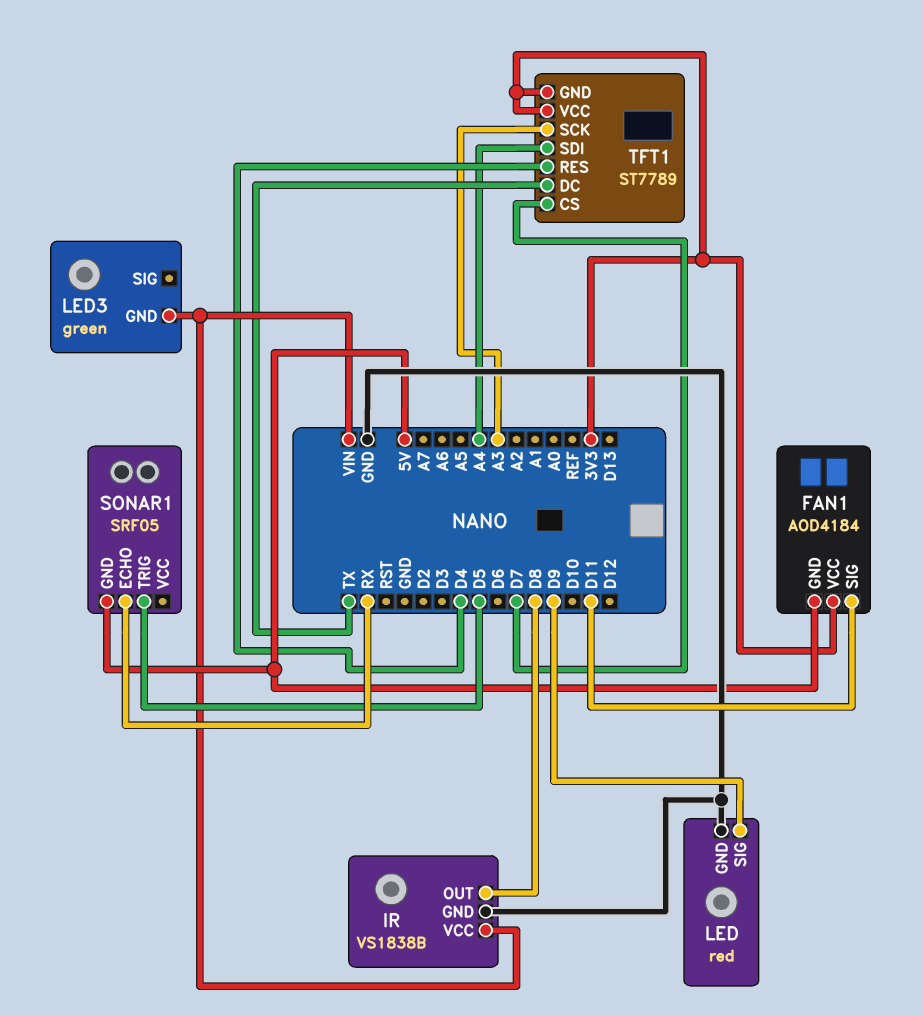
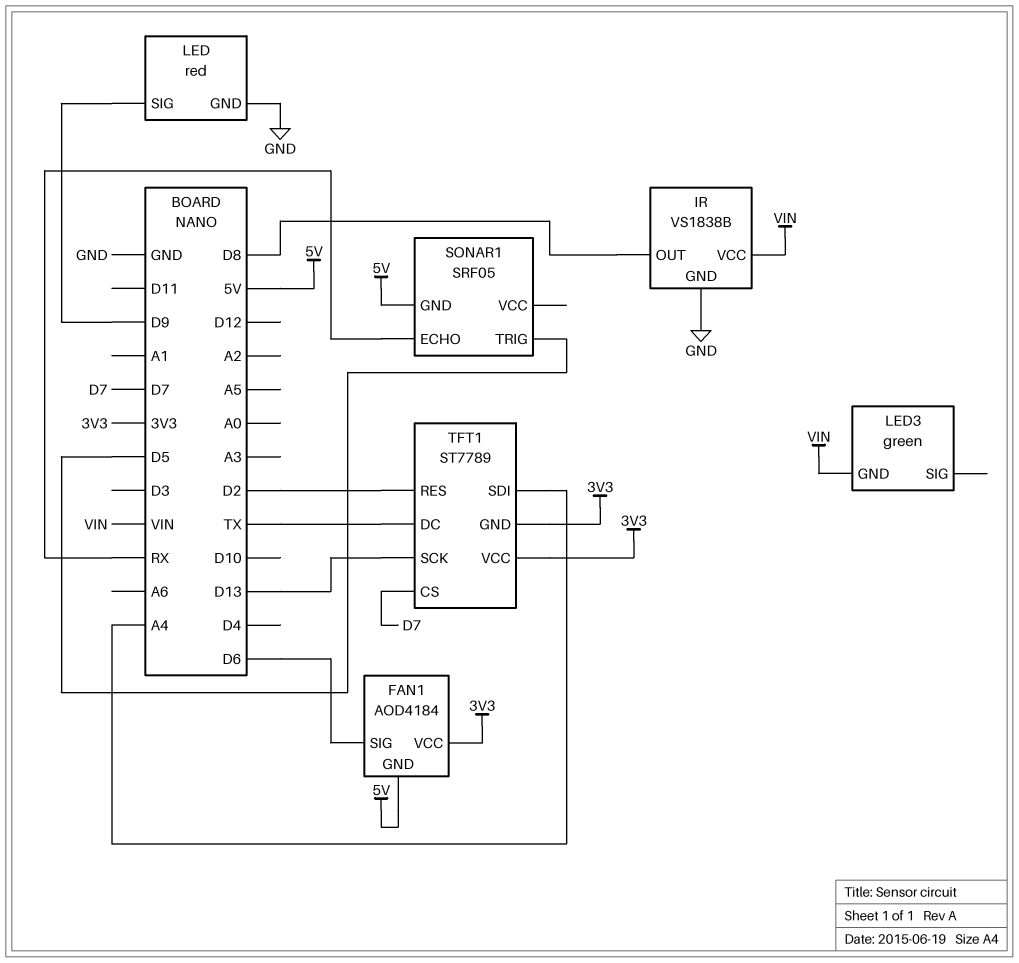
FAN1 pin SIG: D11 -> D6
TFT1 pin RES: D4 -> D2
TFT1 pin SCK: A3 -> D13

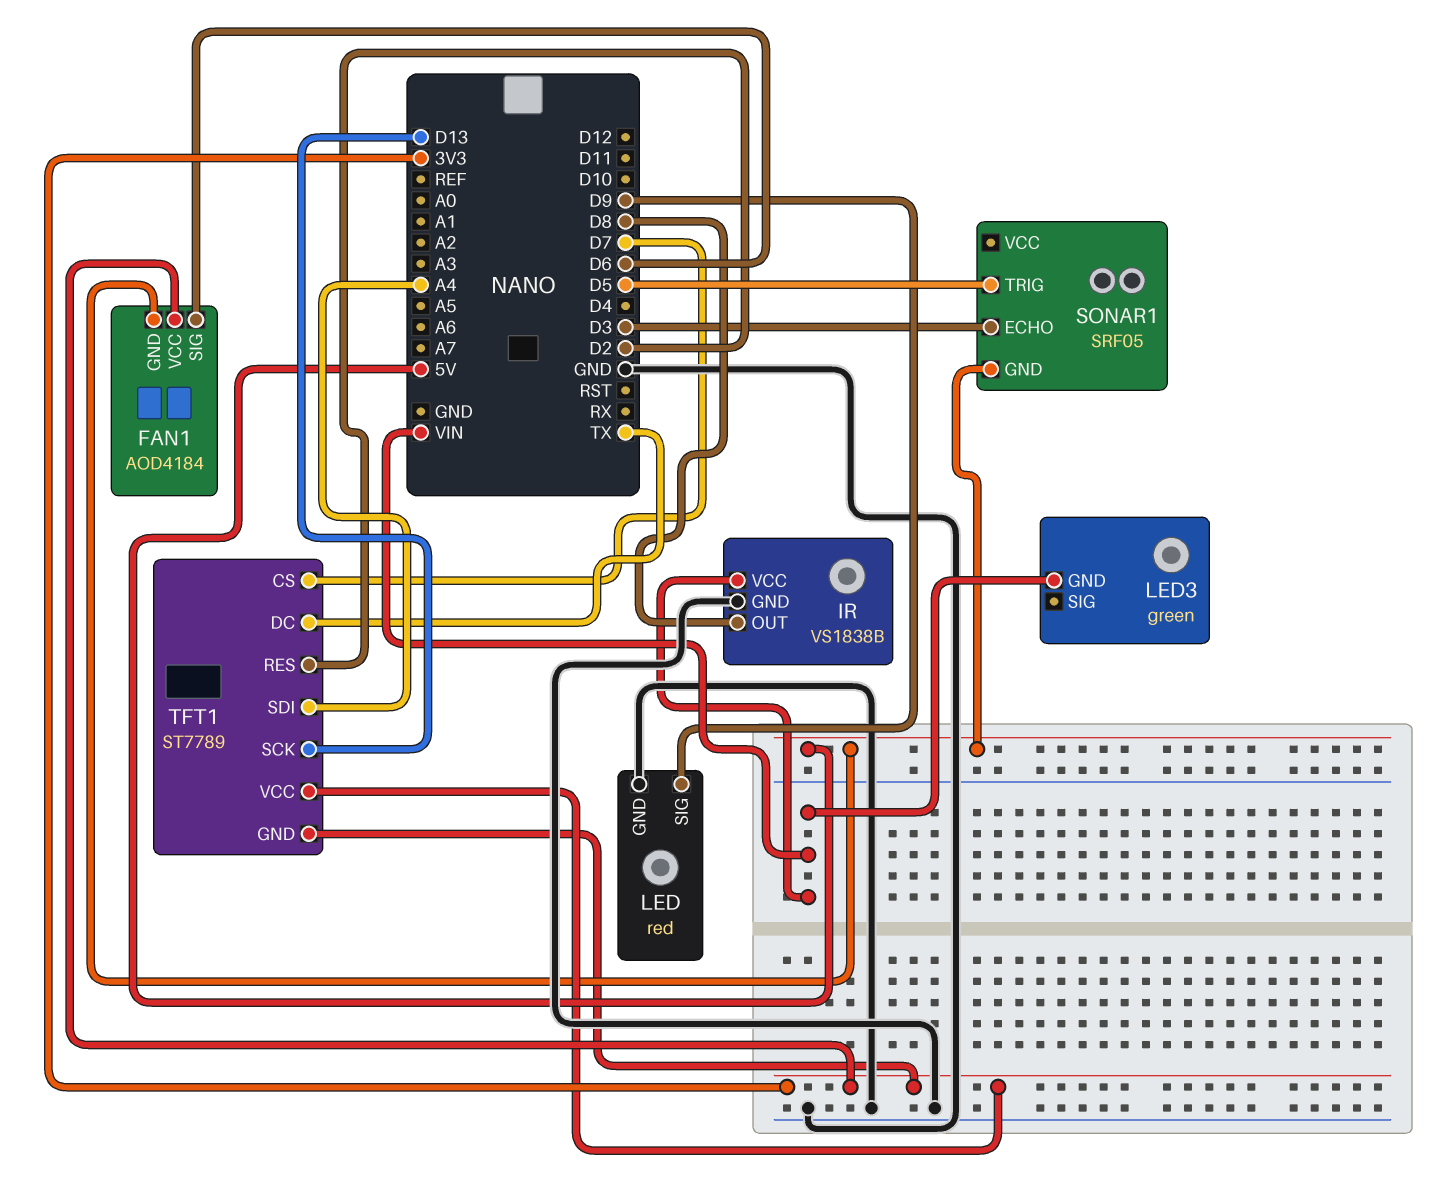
SONAR1 pin ECHO: RX -> D3

